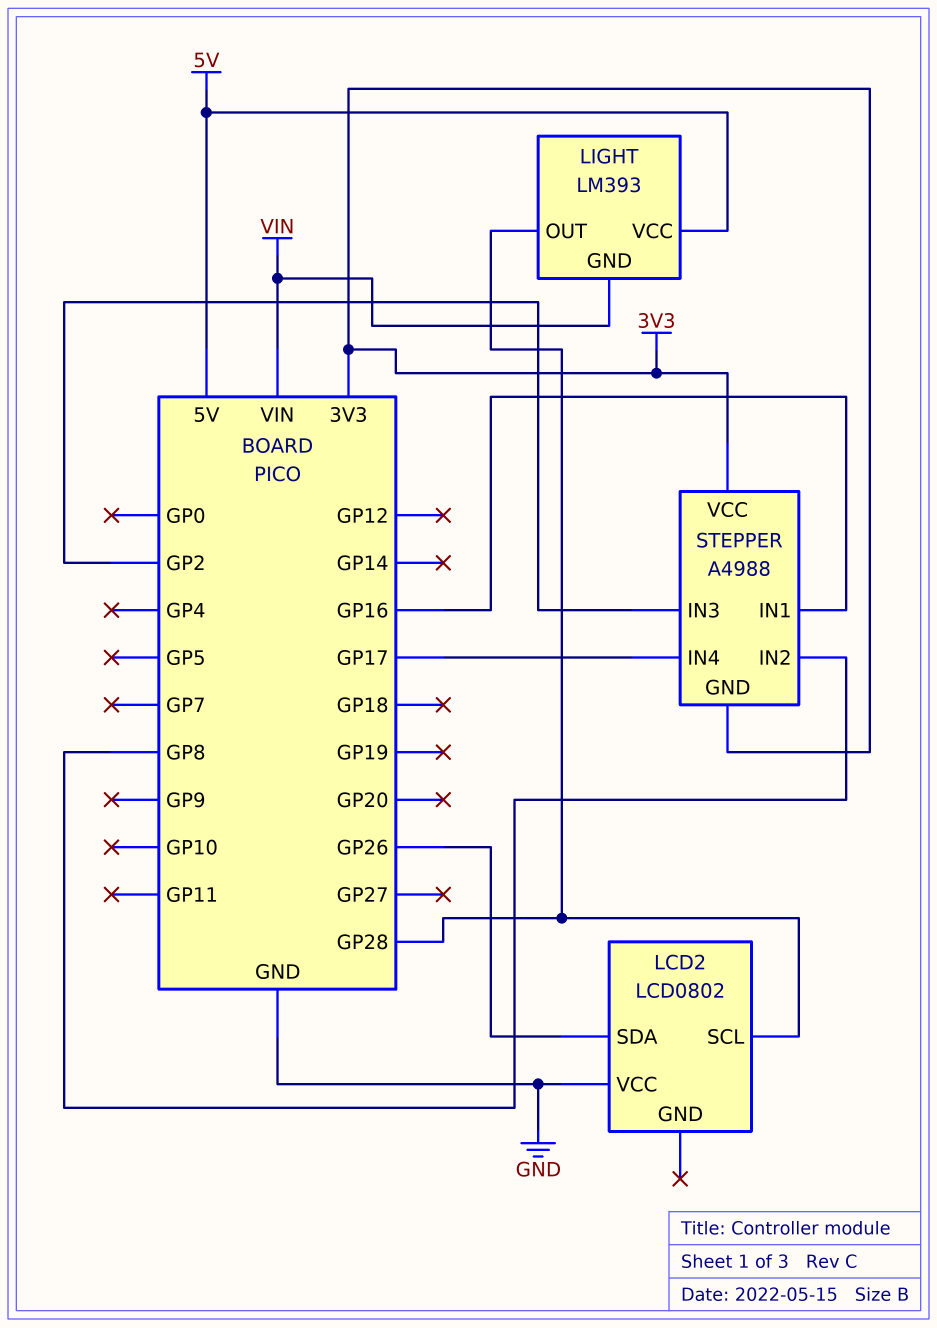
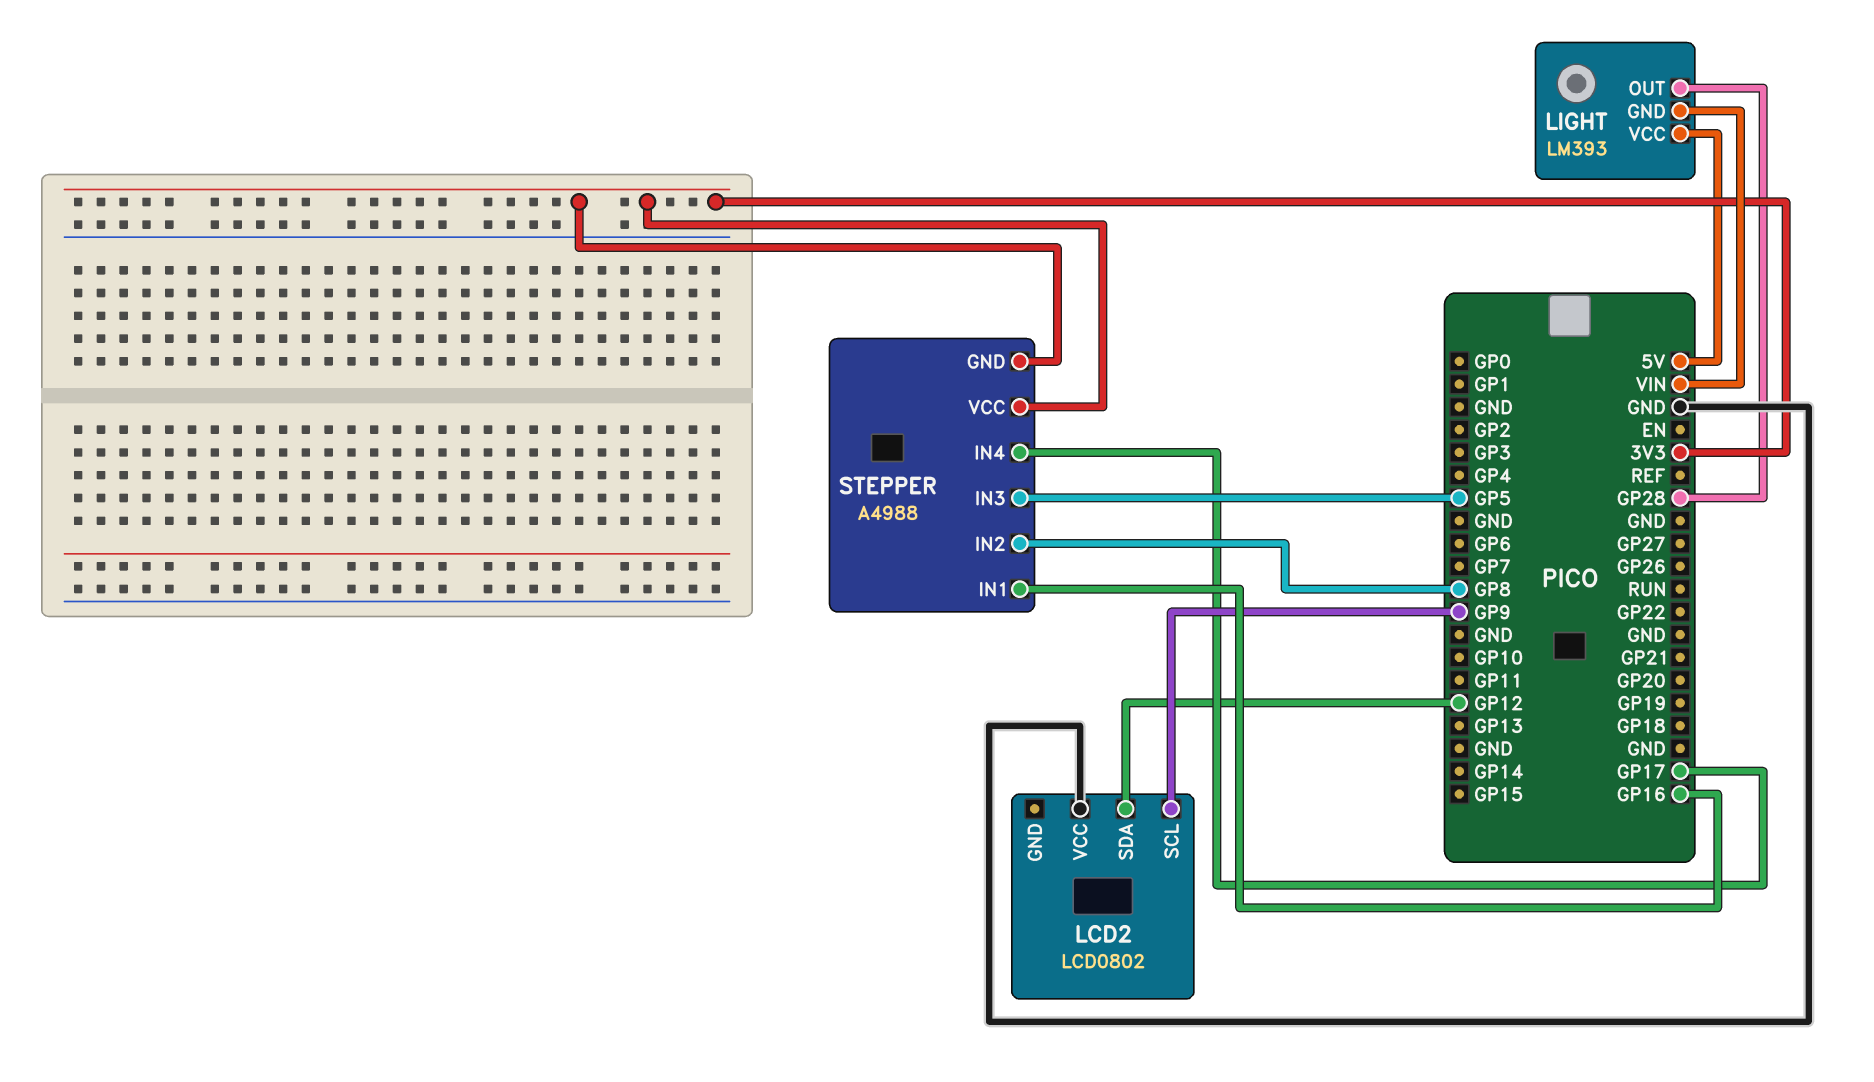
LCD2 pin SCL: GP28 -> GP9
LCD2 pin SDA: GP26 -> GP12
STEPPER pin IN3: GP2 -> GP5

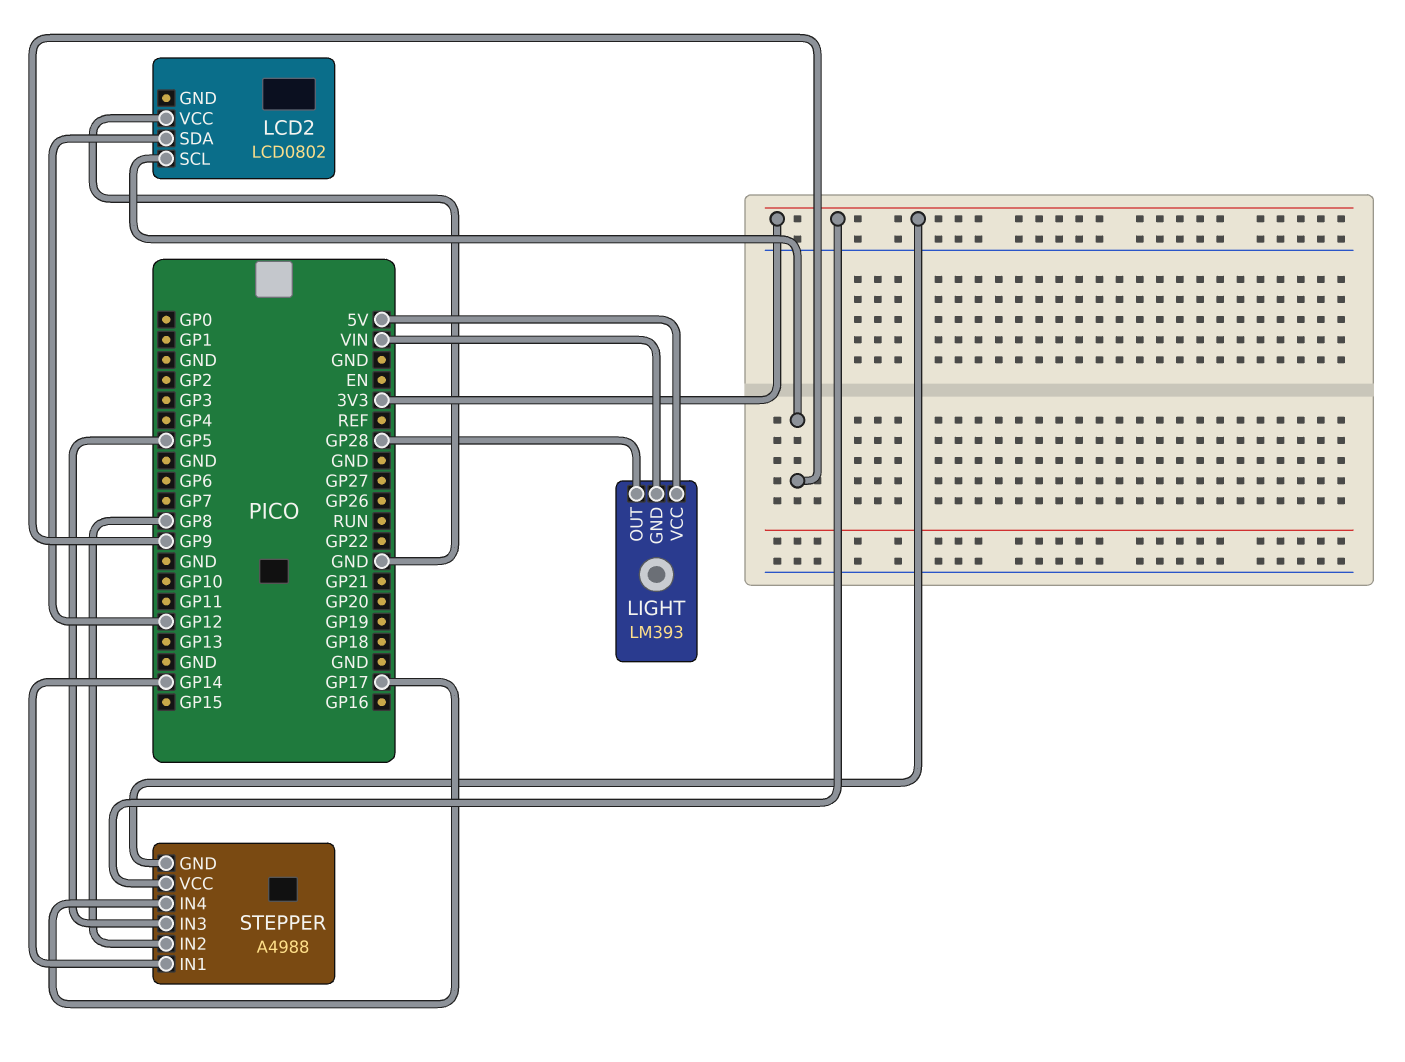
STEPPER pin IN1: GP16 -> GP14

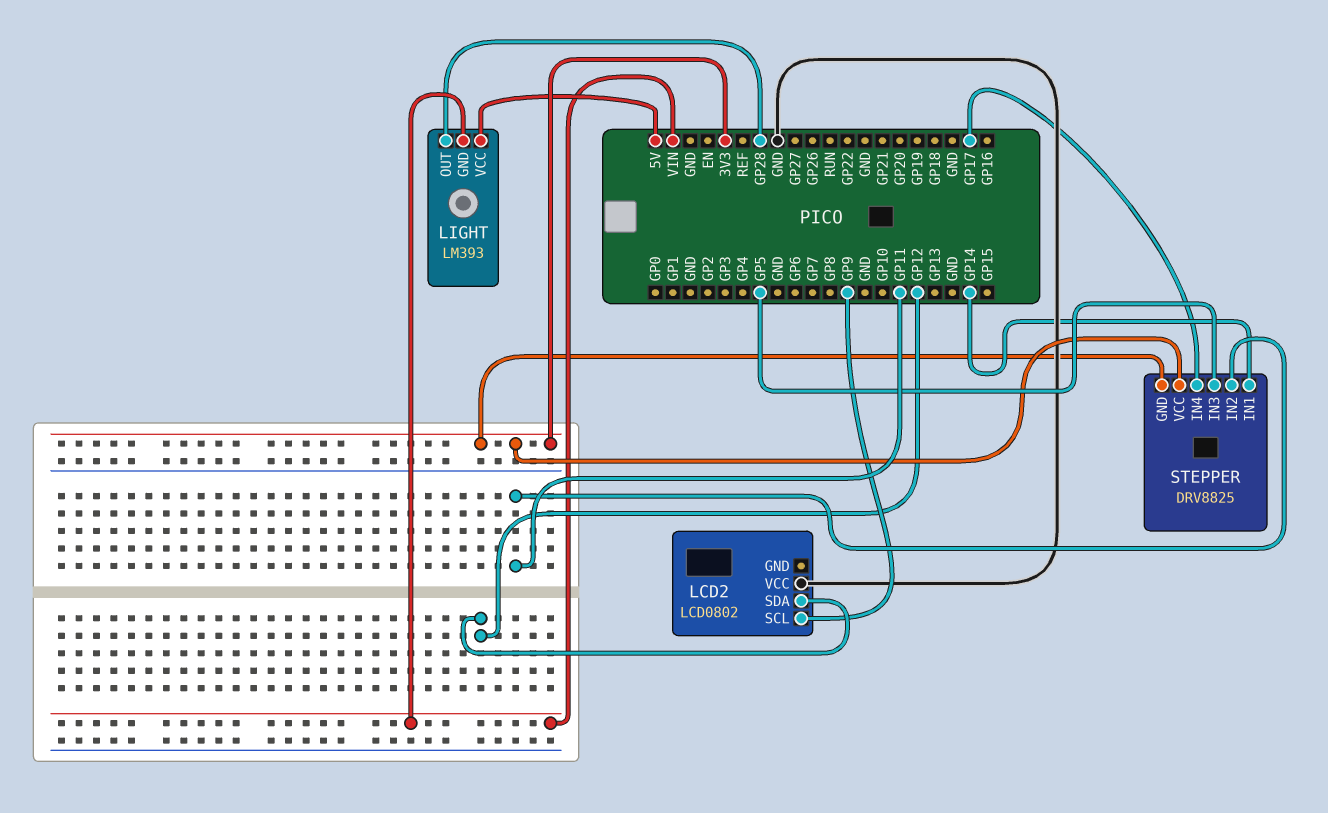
STEPPER: A4988 -> DRV8825
STEPPER pin IN2: GP8 -> GP11

